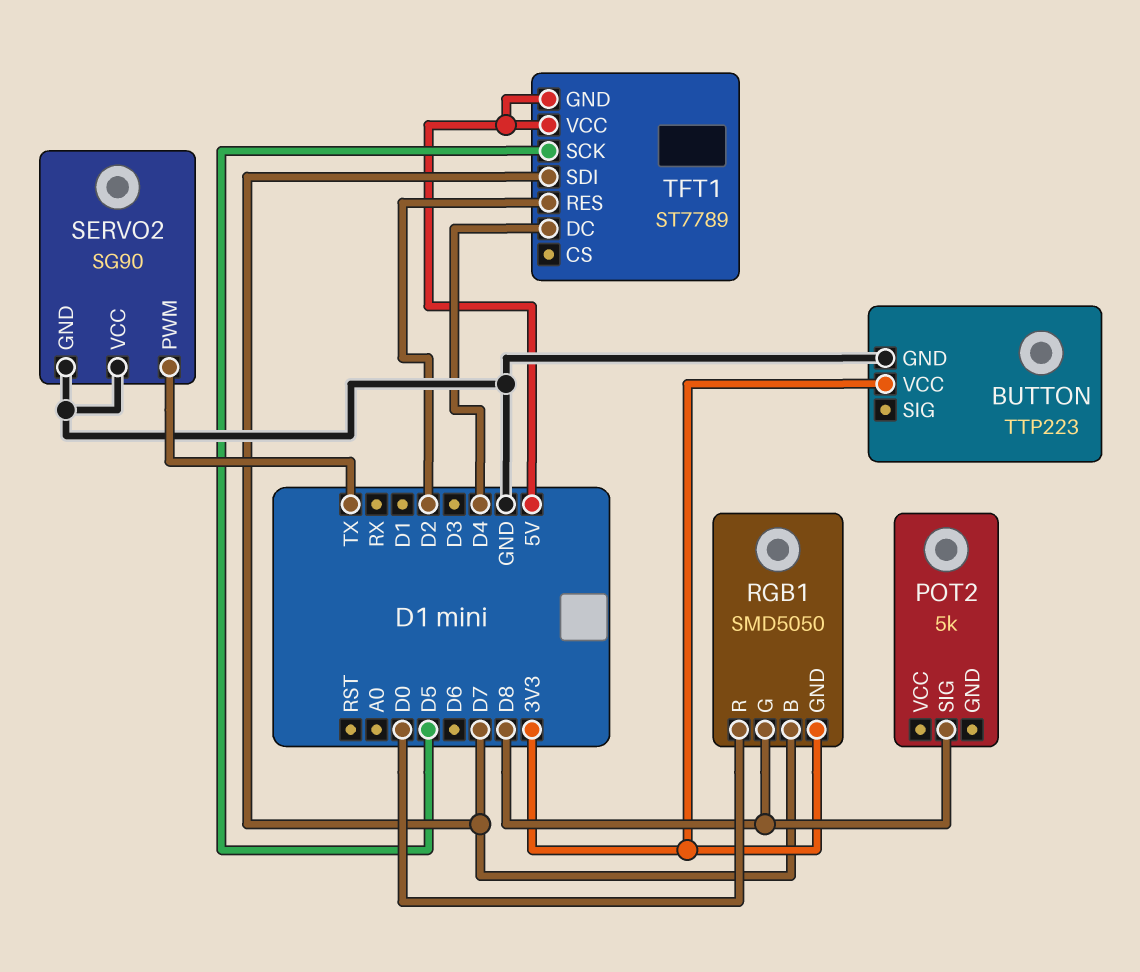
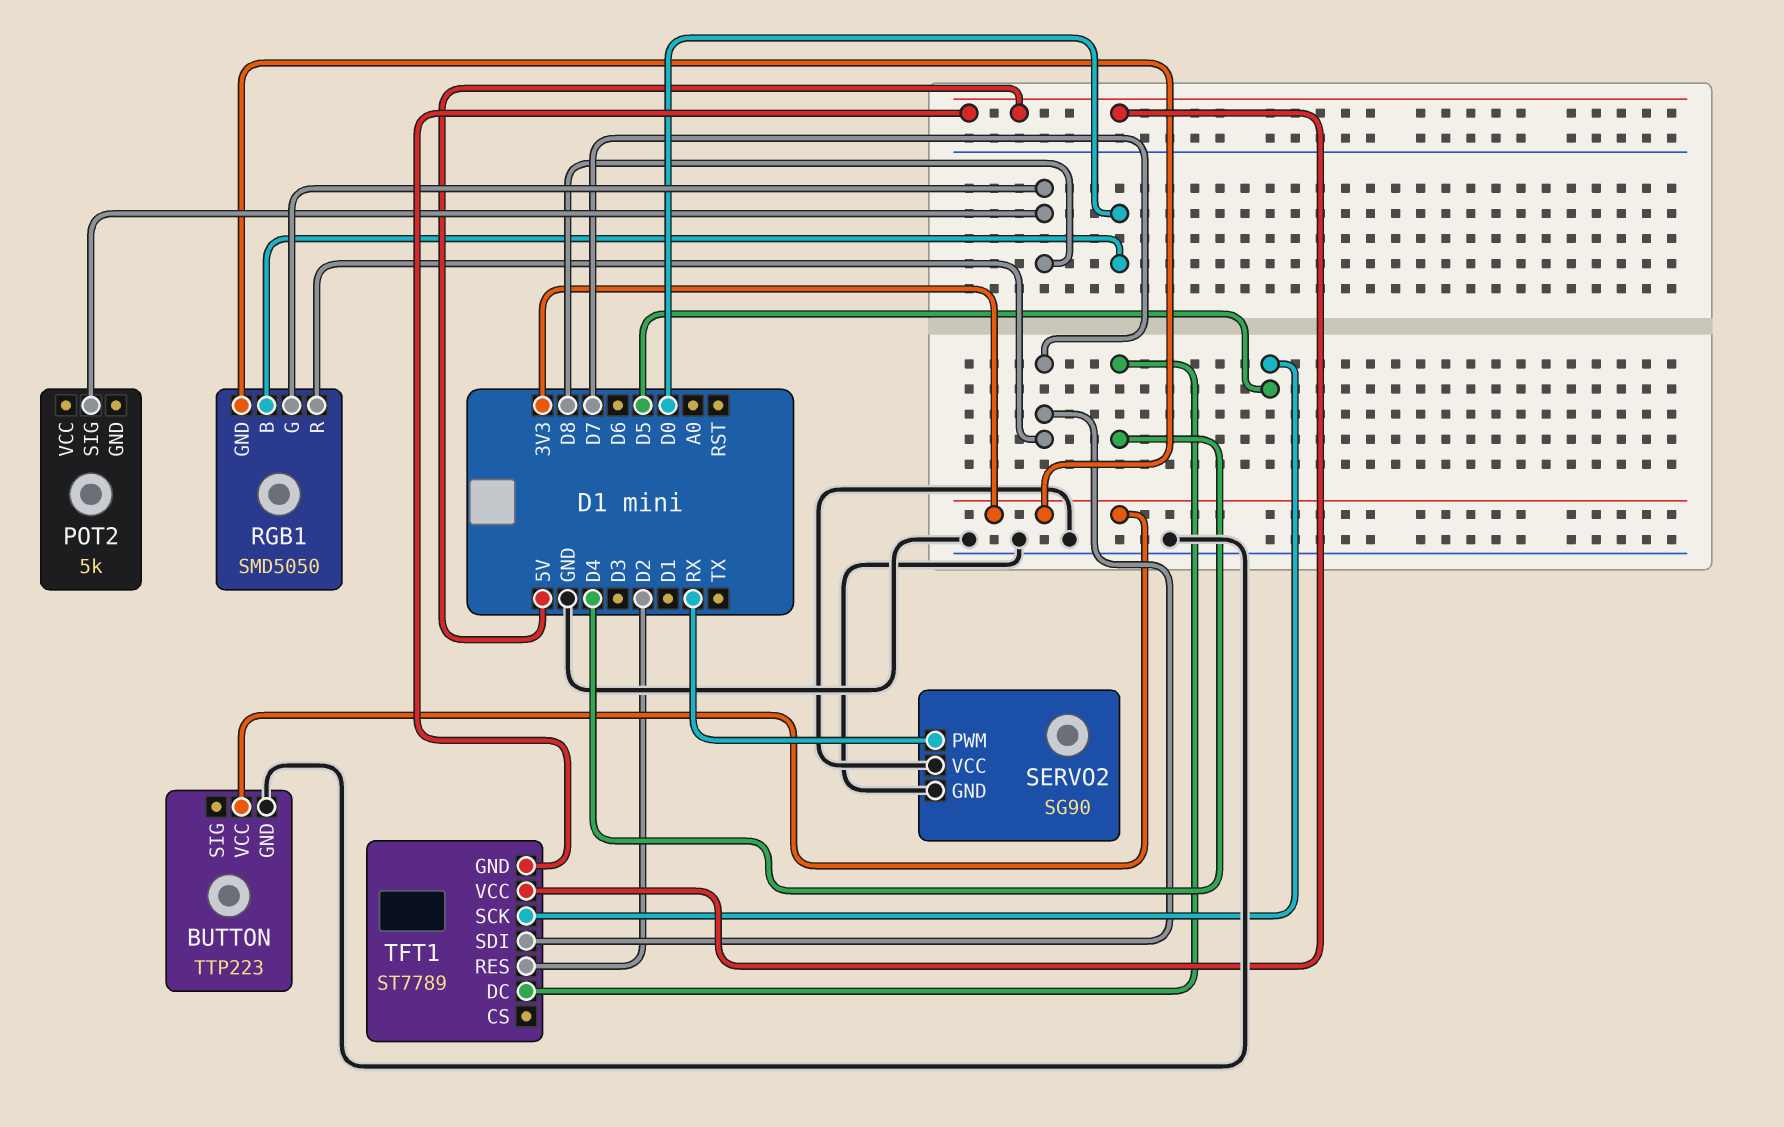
RGB1 pin B: D7 -> D0
RGB1 pin R: D0 -> D7
SERVO2 pin PWM: TX -> RX

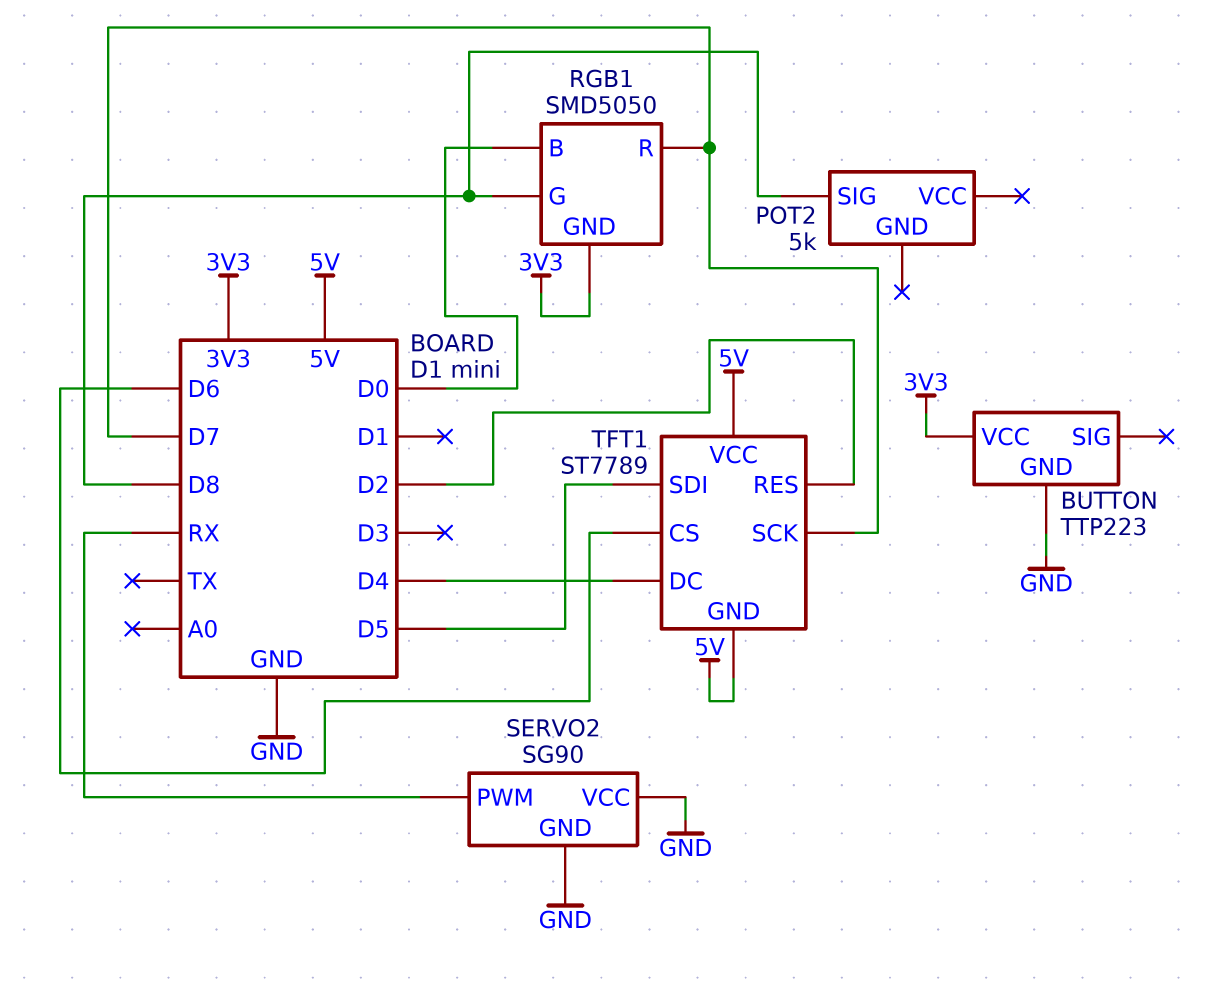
TFT1 pin CS: none -> D6
TFT1 pin SCK: D5 -> D7
TFT1 pin SDI: D7 -> D5

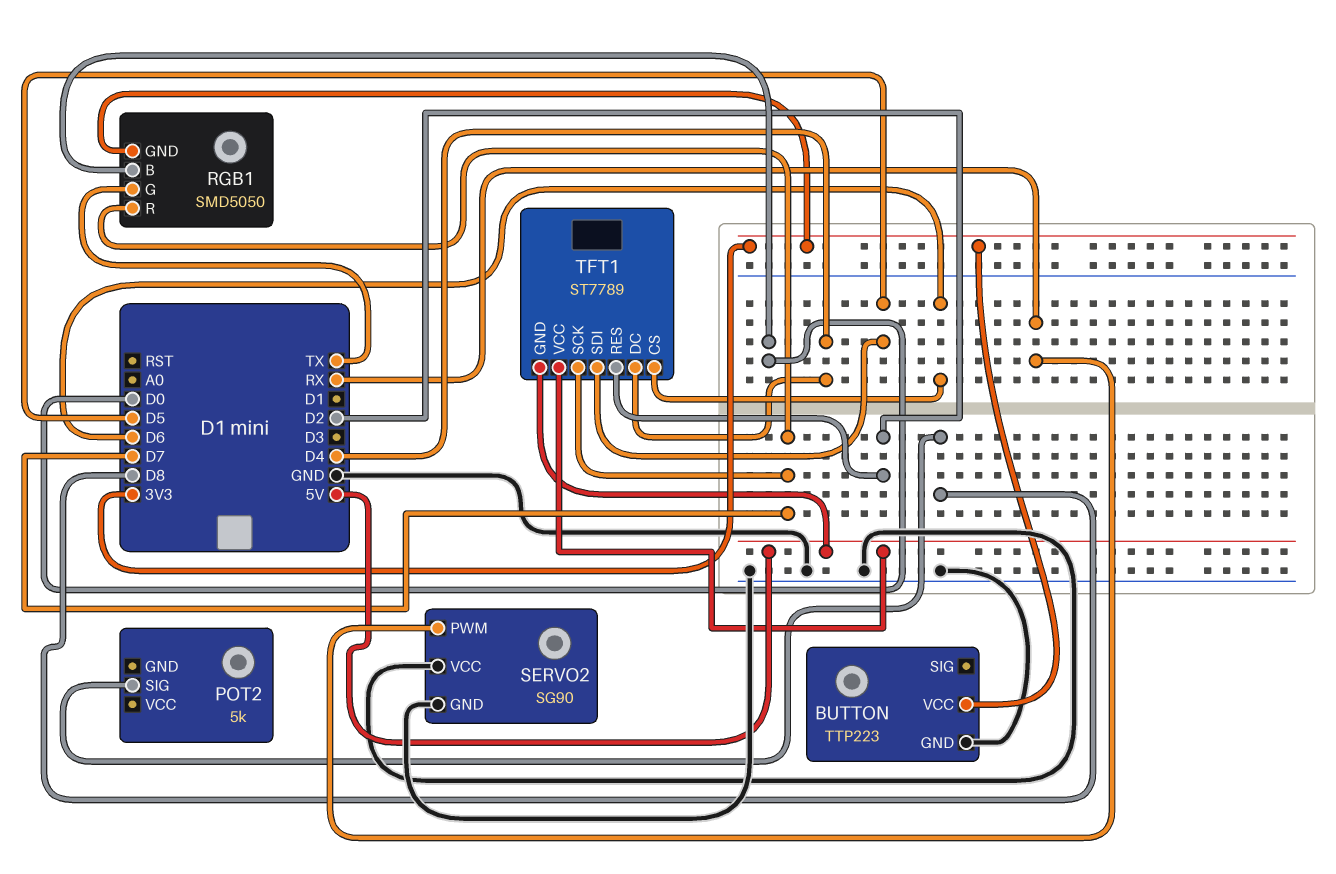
RGB1 pin G: D8 -> TX

